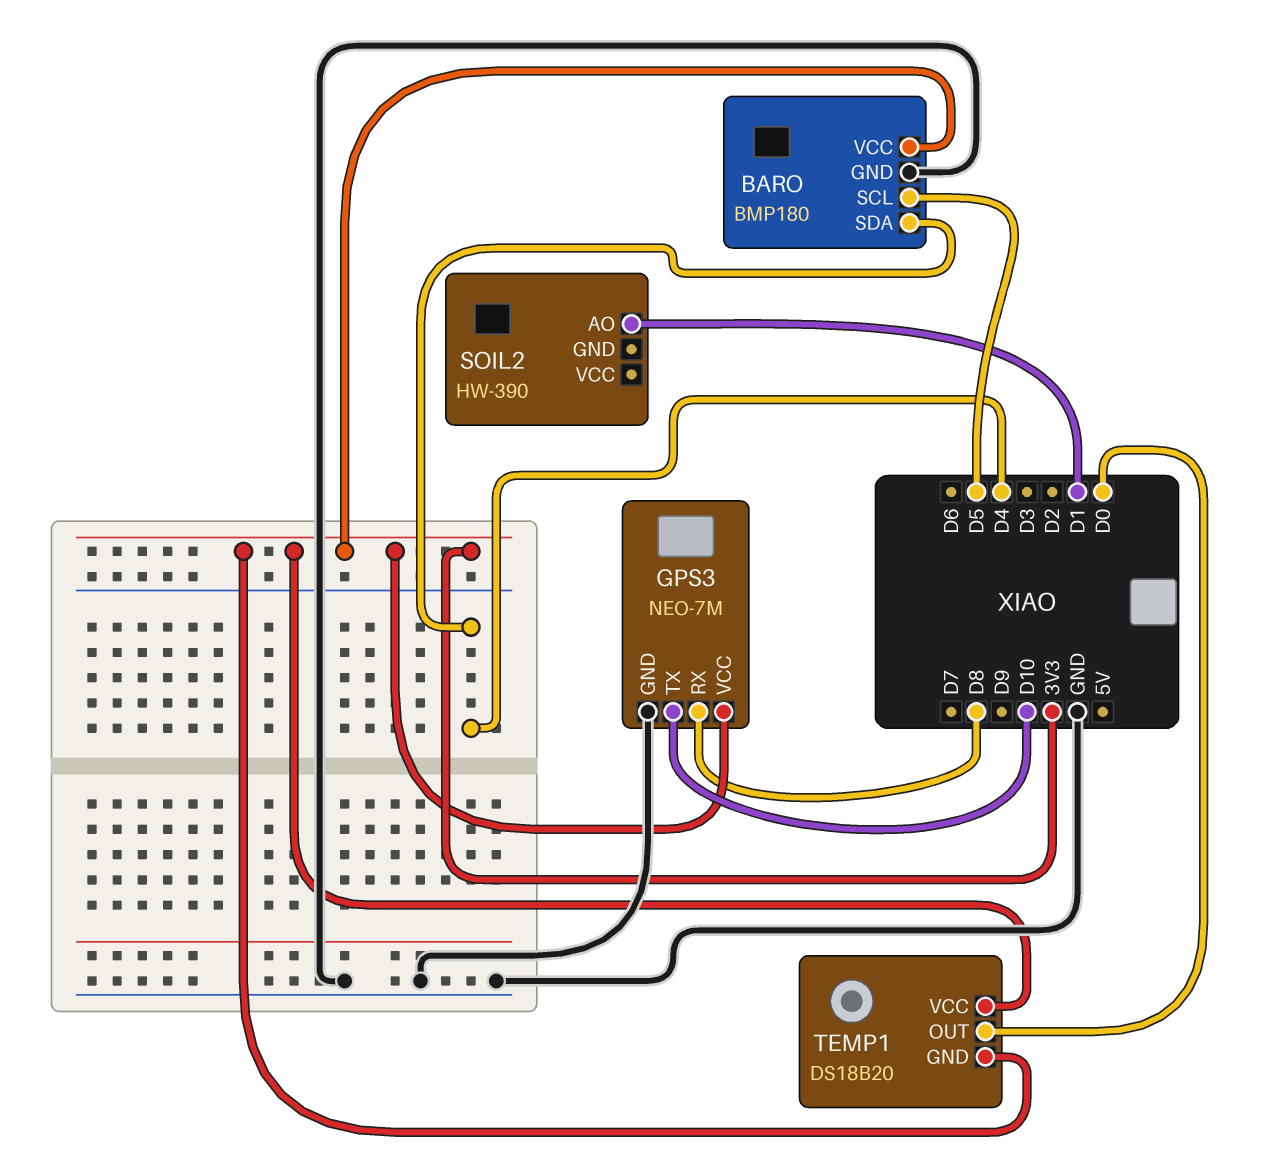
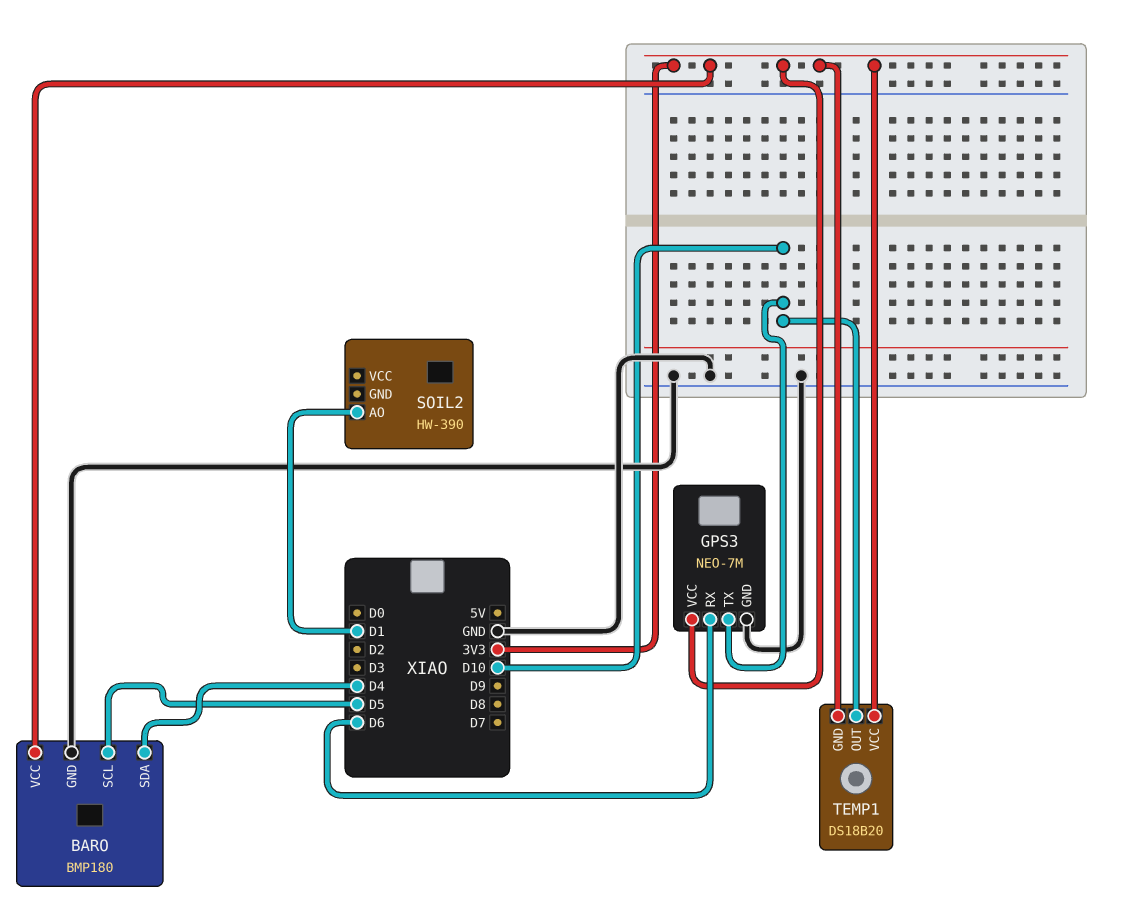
GPS3 pin RX: D8 -> D6
TEMP1 pin OUT: D0 -> D10

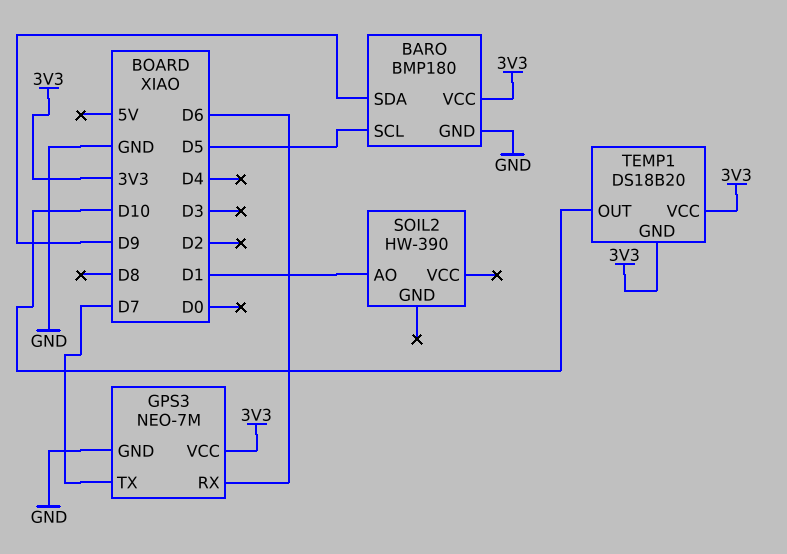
BARO pin SDA: D4 -> D9
GPS3 pin TX: D10 -> D7

